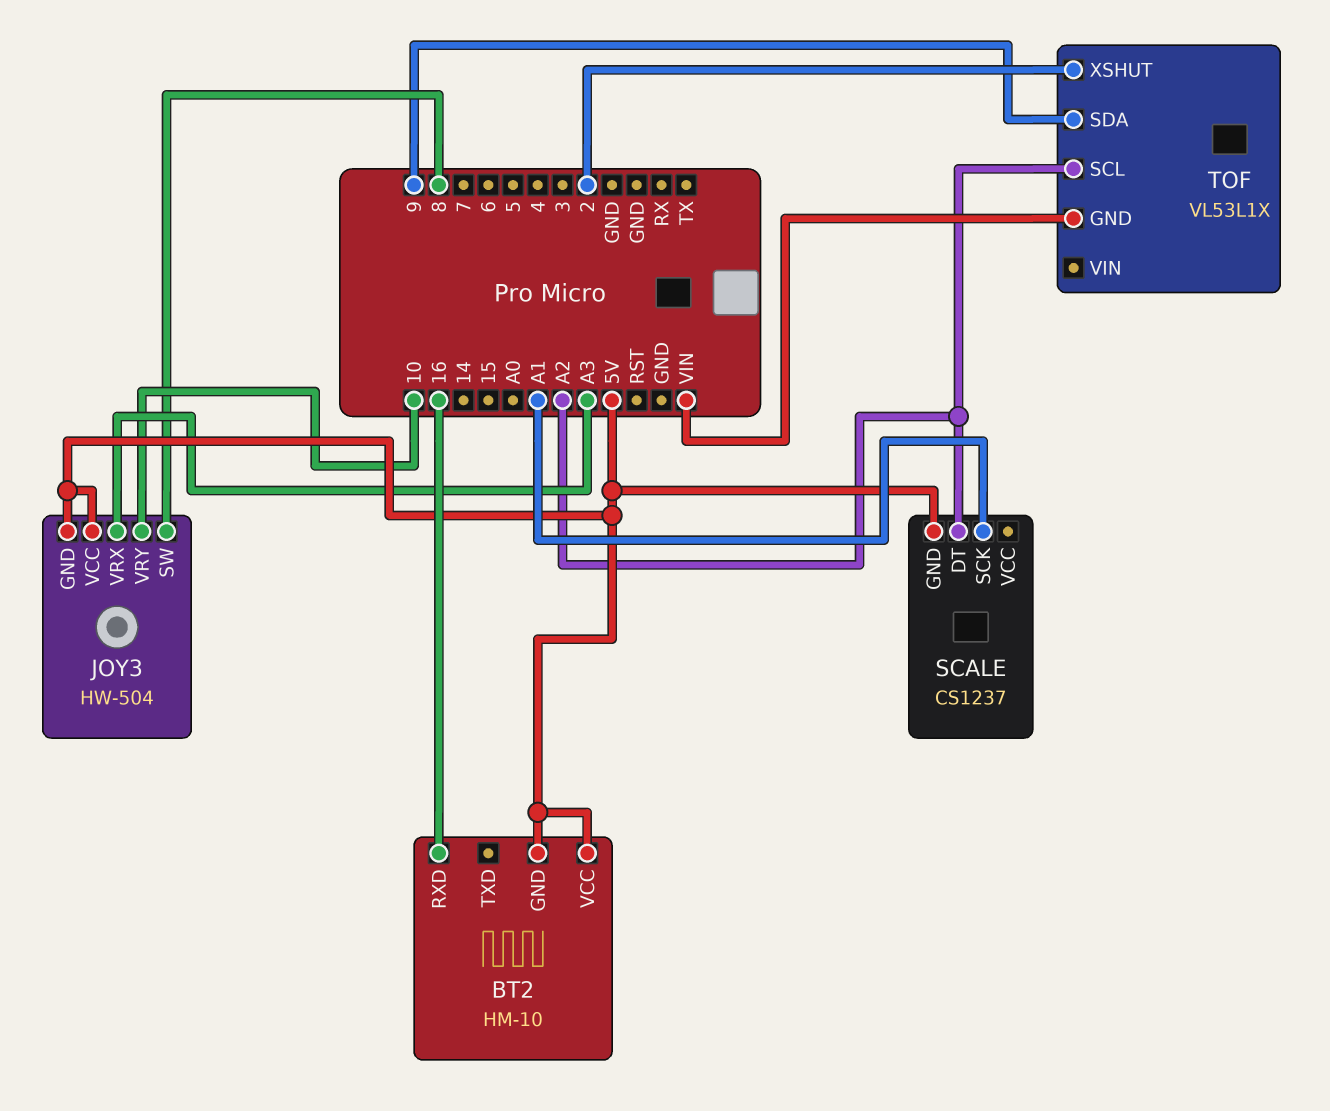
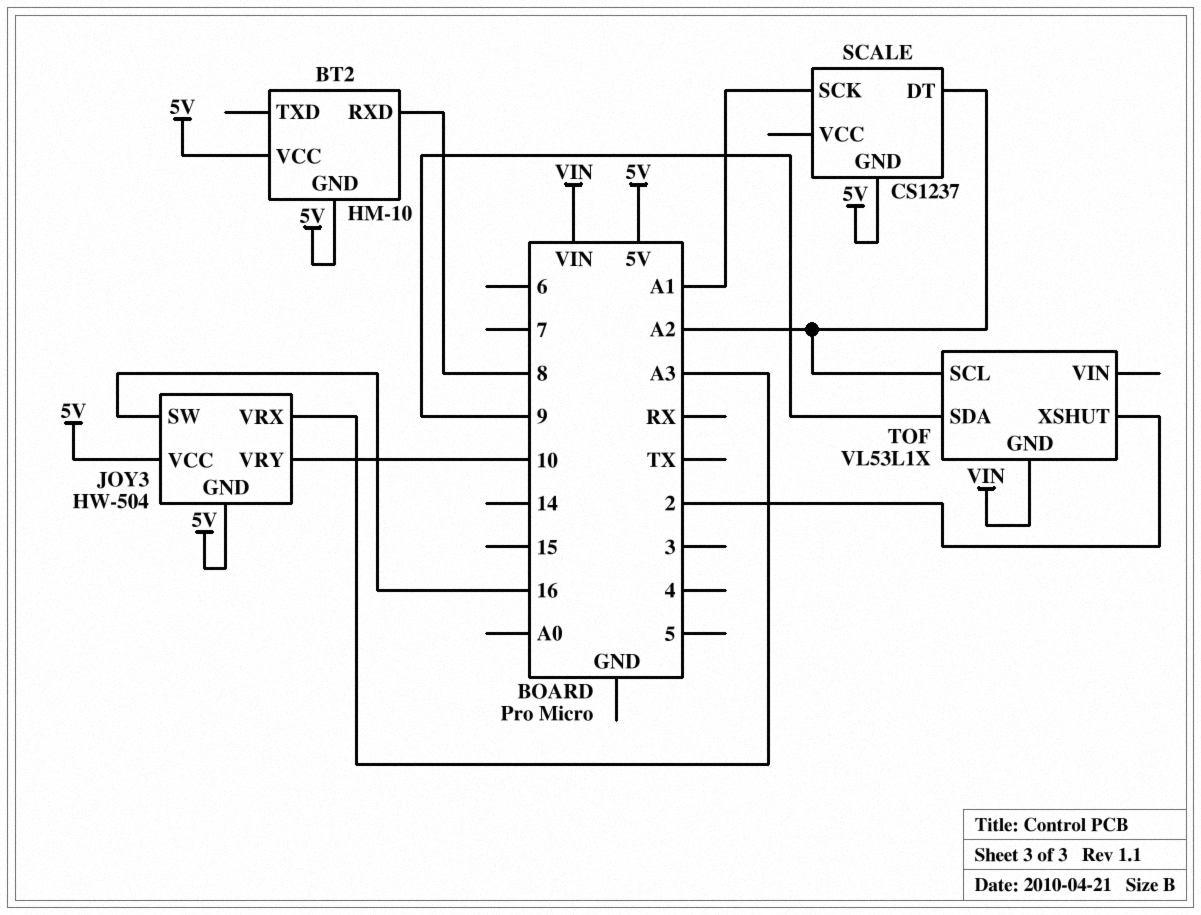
BT2 pin RXD: 16 -> 8
JOY3 pin SW: 8 -> 16

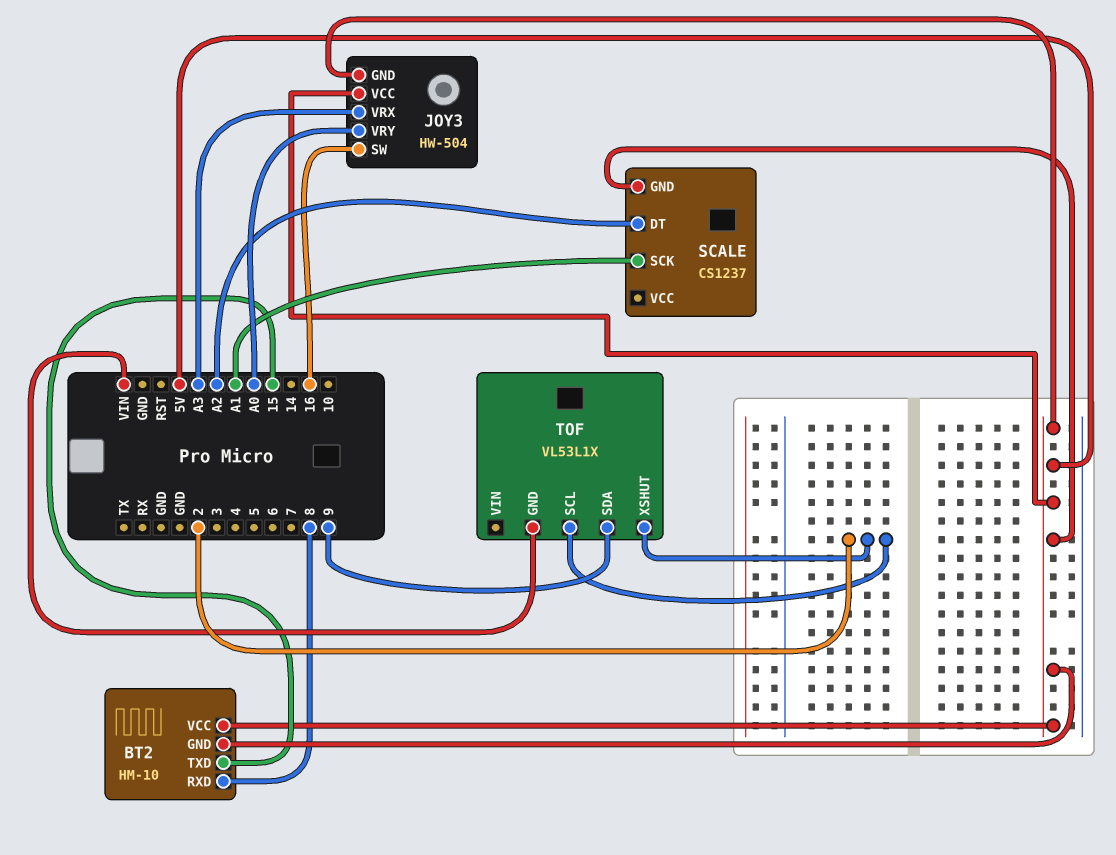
BT2 pin TXD: none -> 15
JOY3 pin VRY: 10 -> A0
TOF pin SCL: A2 -> 2

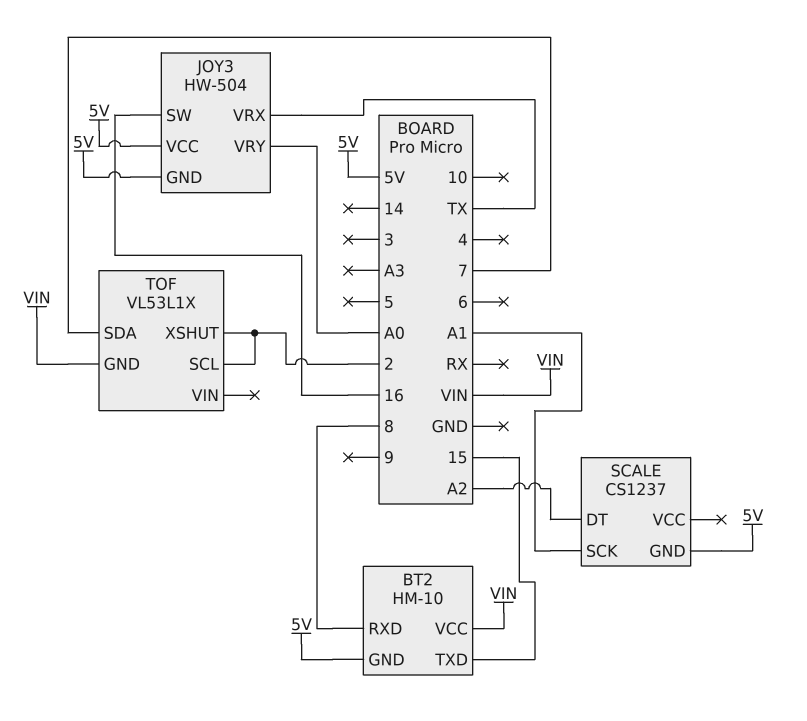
BT2 pin VCC: 5V -> VIN
JOY3 pin VRX: A3 -> TX
TOF pin SDA: 9 -> 7

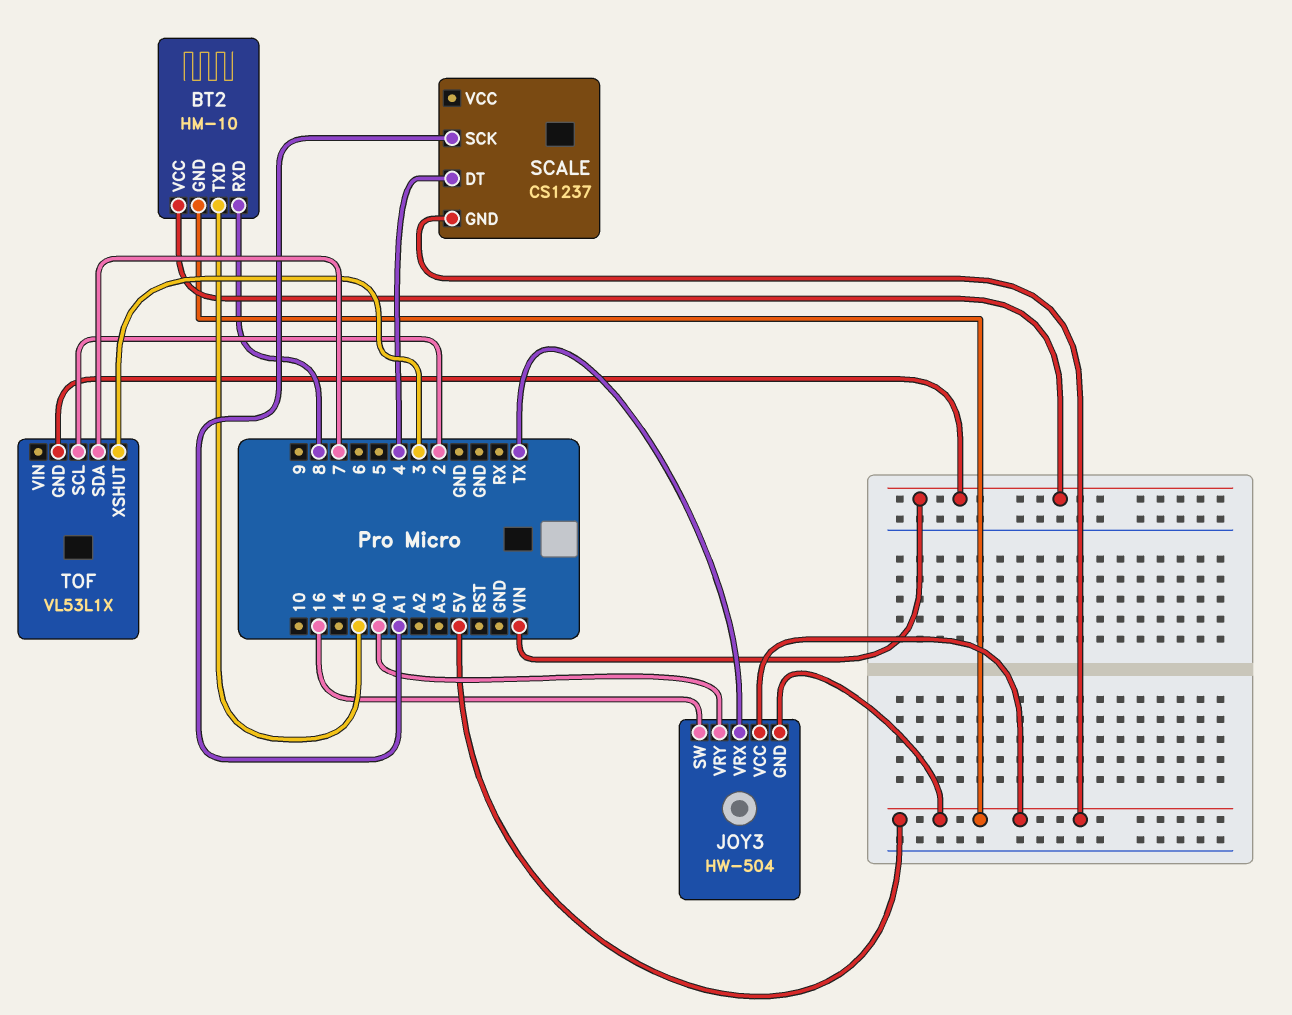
SCALE pin DT: A2 -> 4
TOF pin XSHUT: 2 -> 3

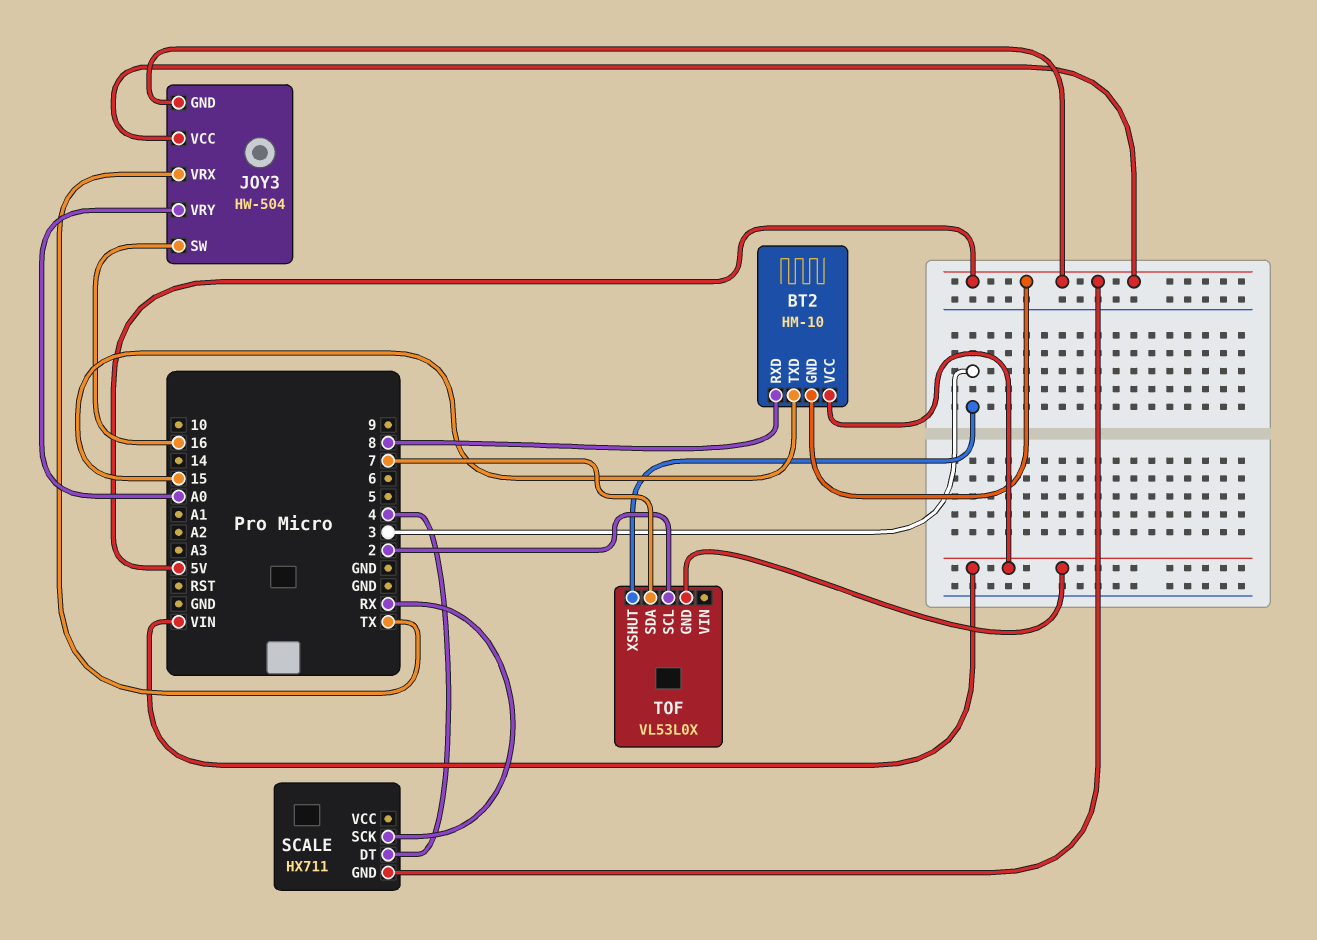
SCALE: CS1237 -> HX711
SCALE pin SCK: A1 -> RX
TOF: VL53L1X -> VL53L0X

